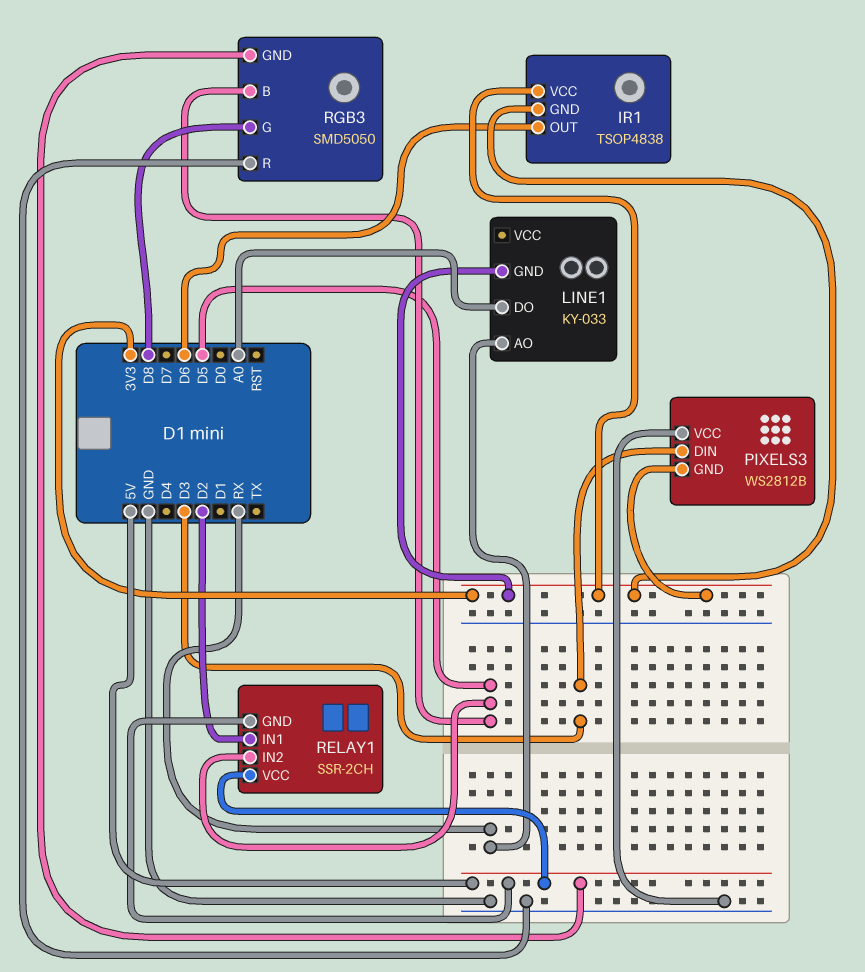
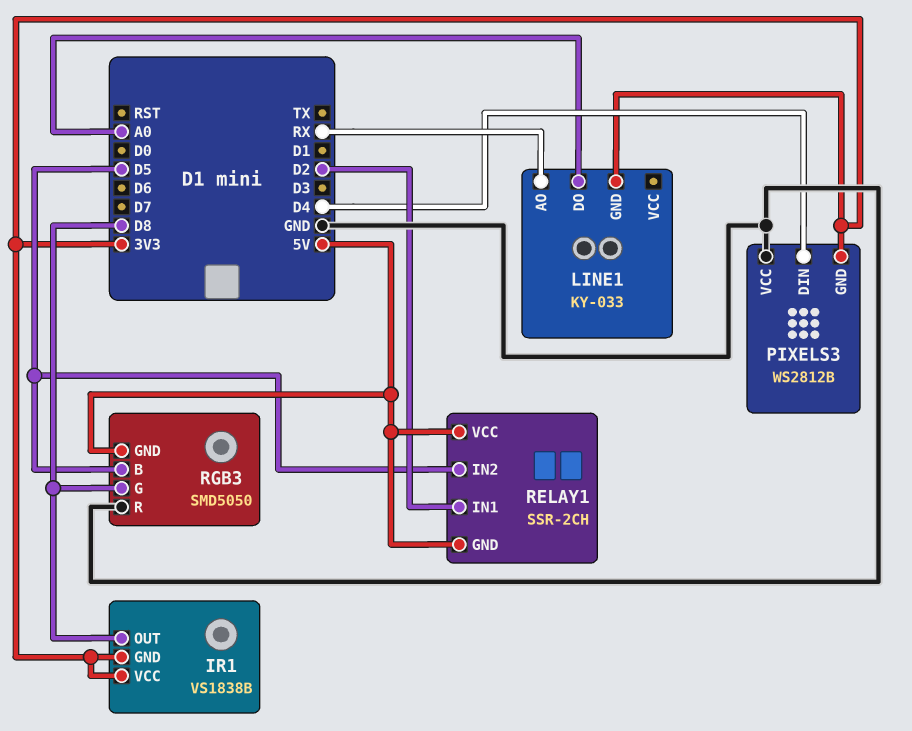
IR1: TSOP4838 -> VS1838B
IR1 pin OUT: D6 -> D8
PIXELS3 pin DIN: D3 -> D4

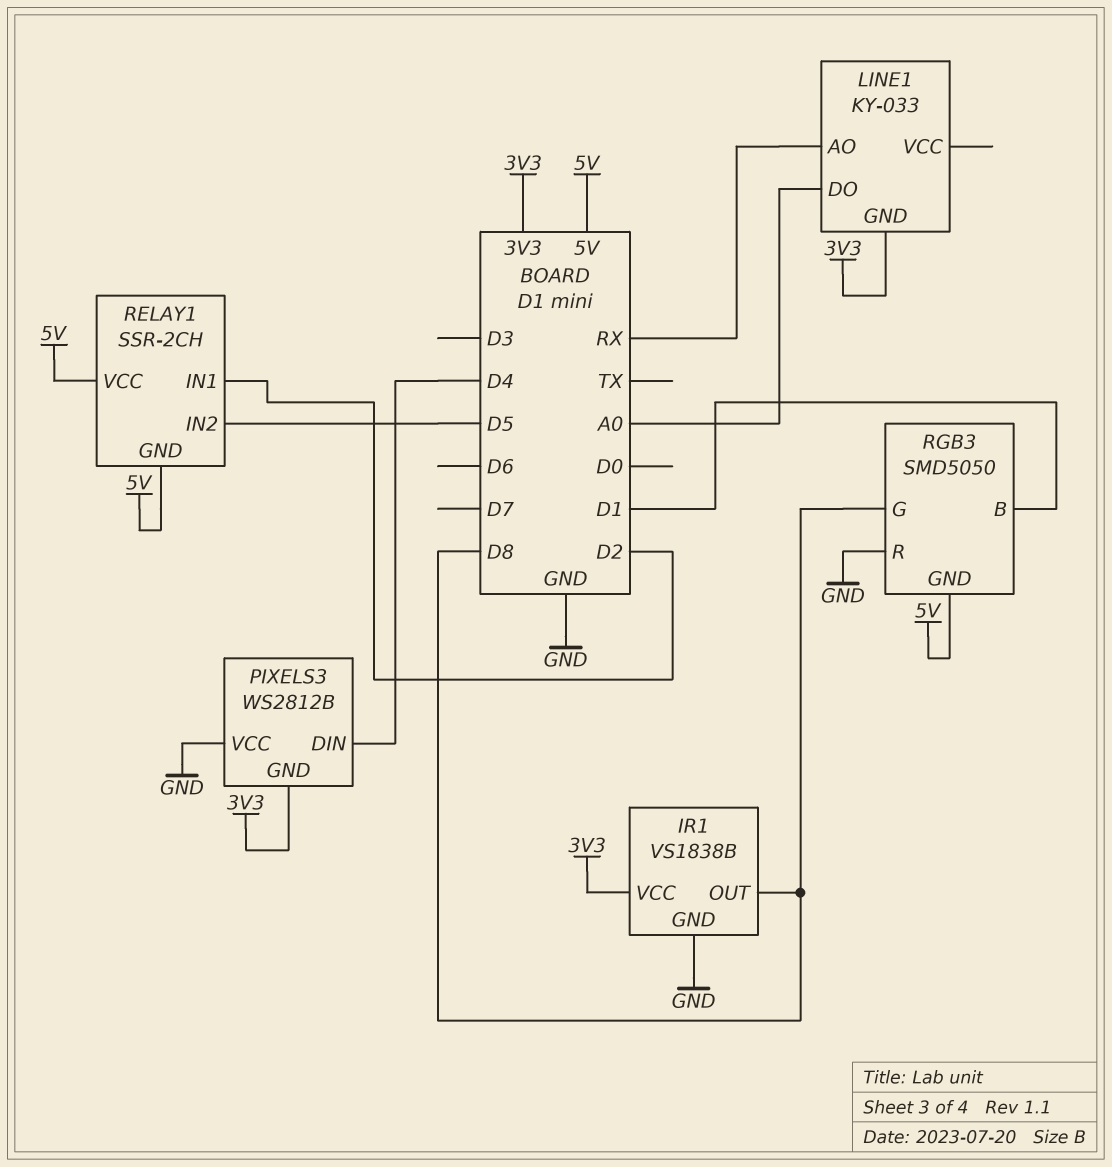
IR1 pin GND: 3V3 -> GND
RGB3 pin B: D5 -> D1

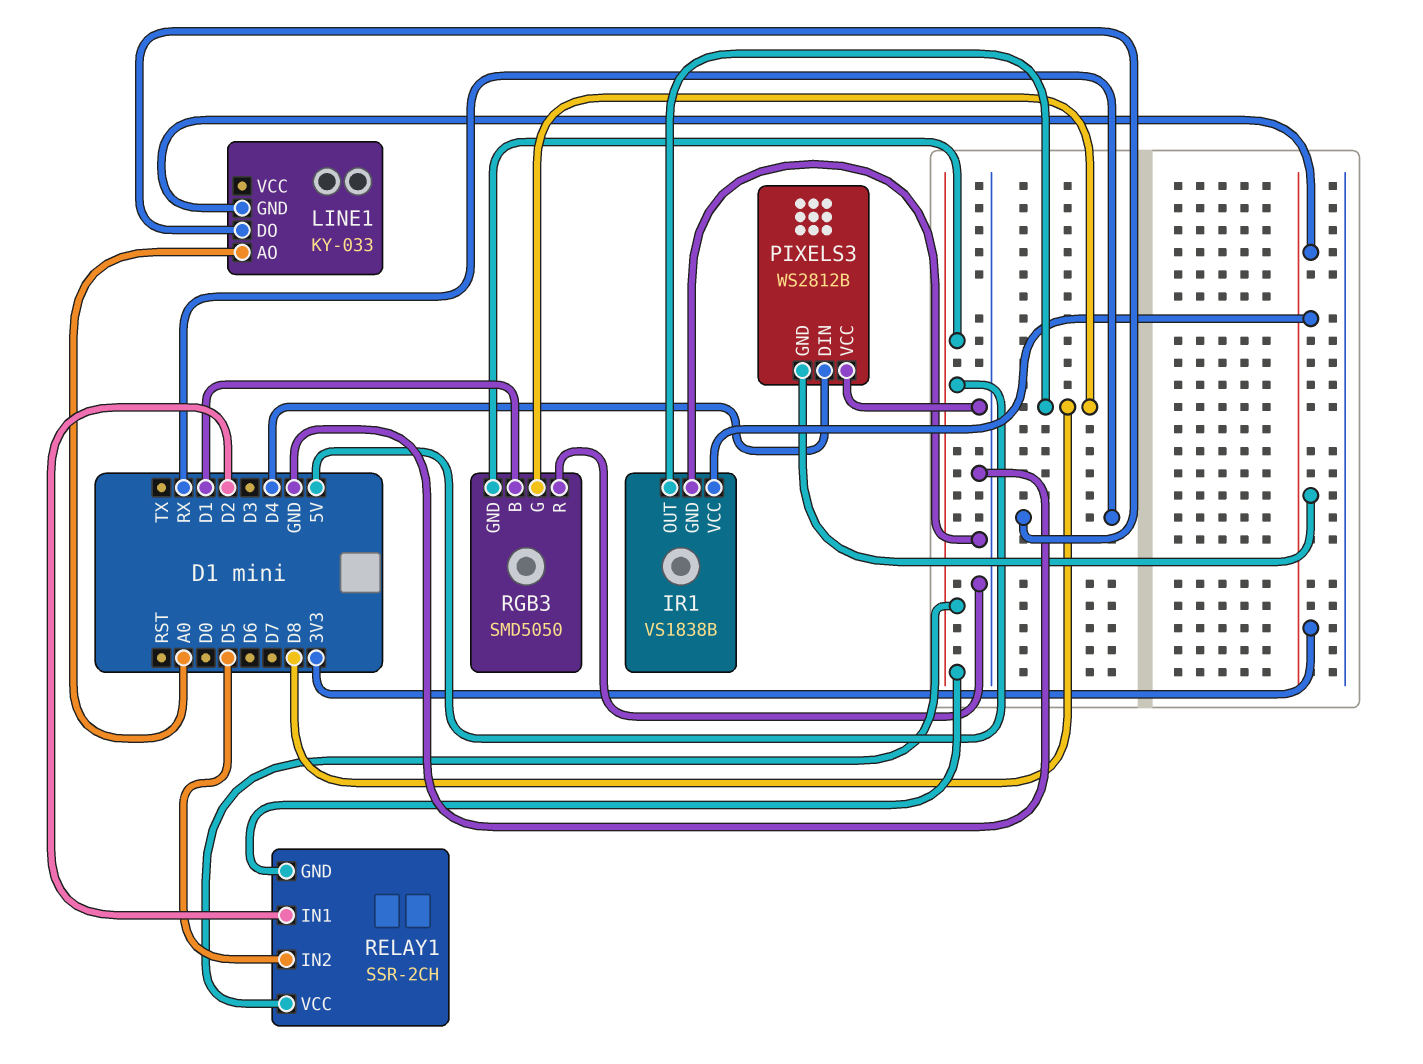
LINE1 pin AO: RX -> A0
LINE1 pin DO: A0 -> RX

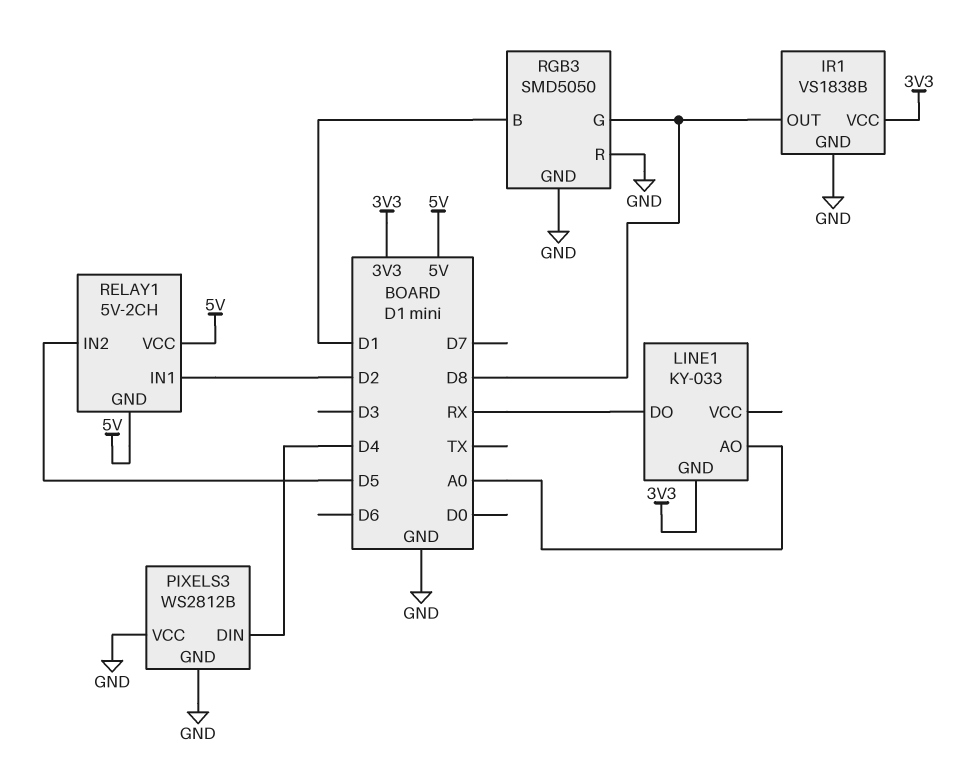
PIXELS3 pin GND: 3V3 -> GND
RELAY1: SSR-2CH -> 5V-2CH
RGB3 pin GND: 5V -> GND

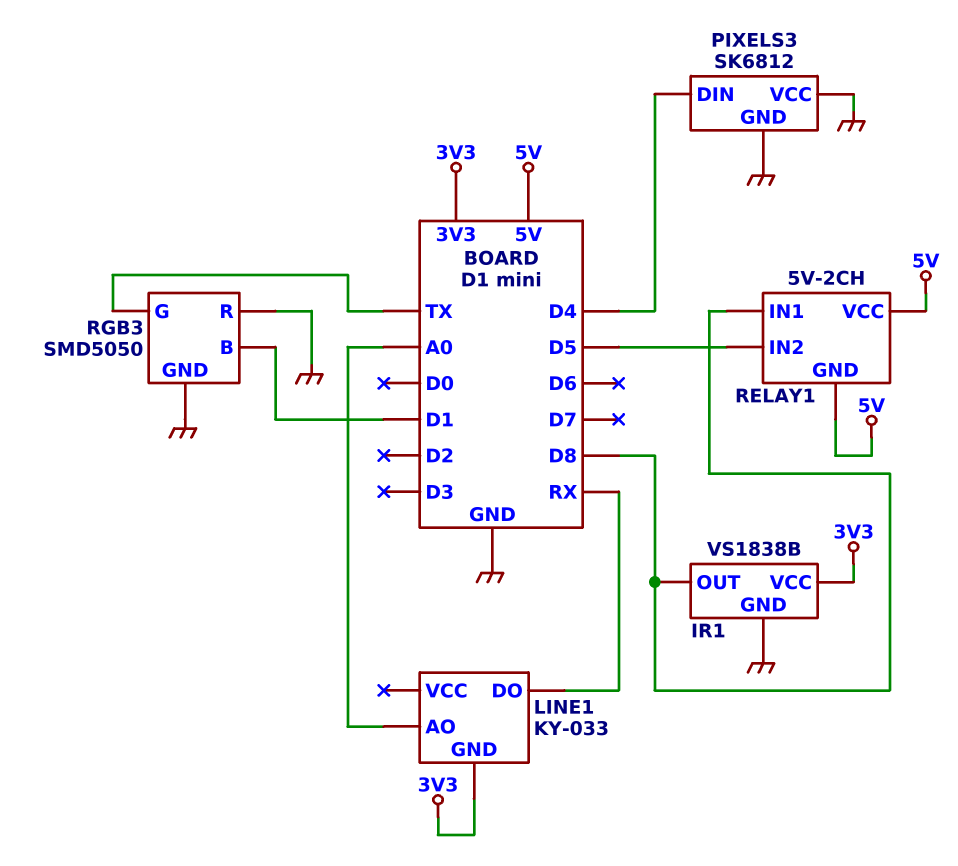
PIXELS3: WS2812B -> SK6812
RELAY1 pin IN1: D2 -> D8
RGB3 pin G: D8 -> TX

